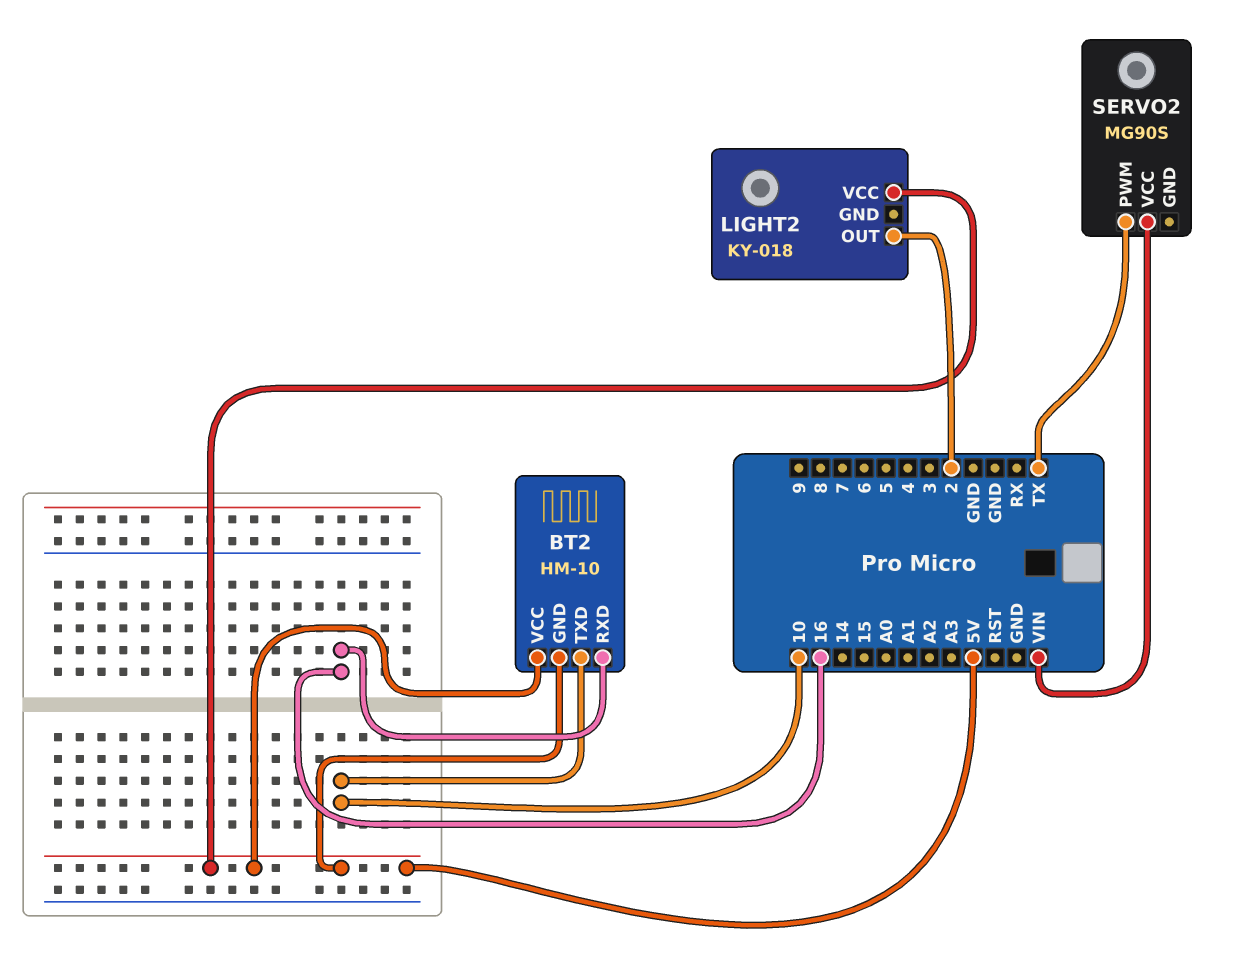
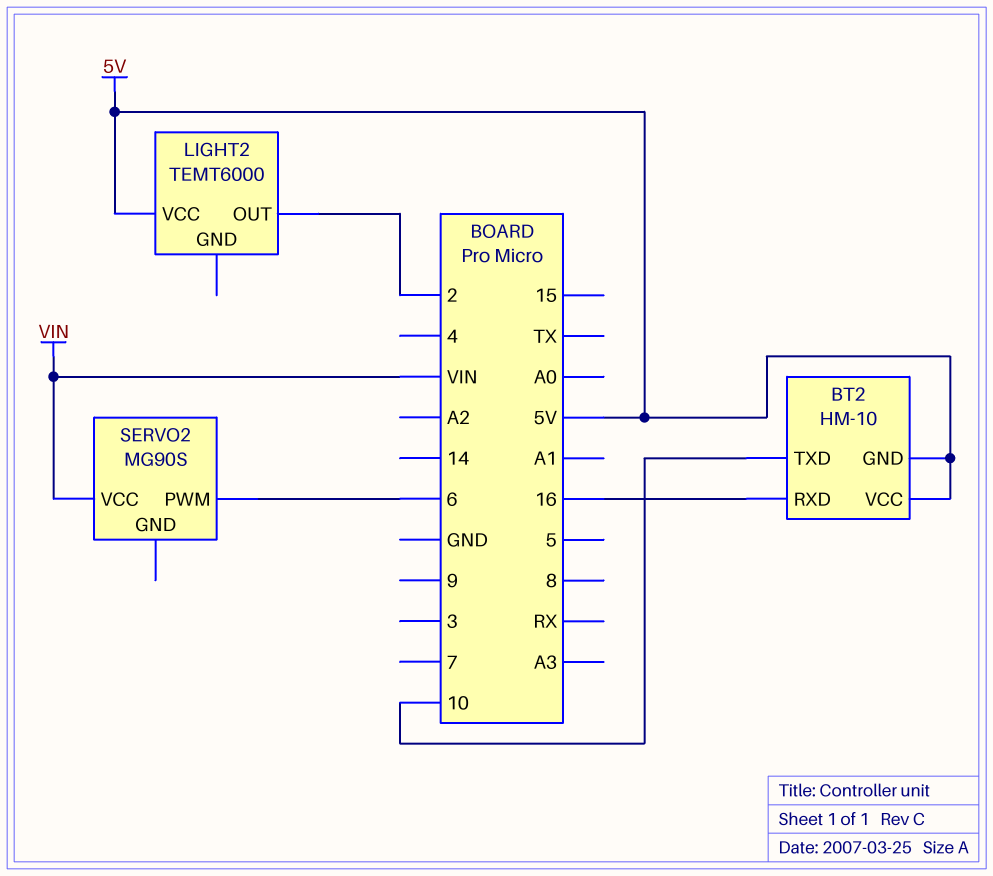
LIGHT2: KY-018 -> TEMT6000
SERVO2 pin PWM: TX -> 6

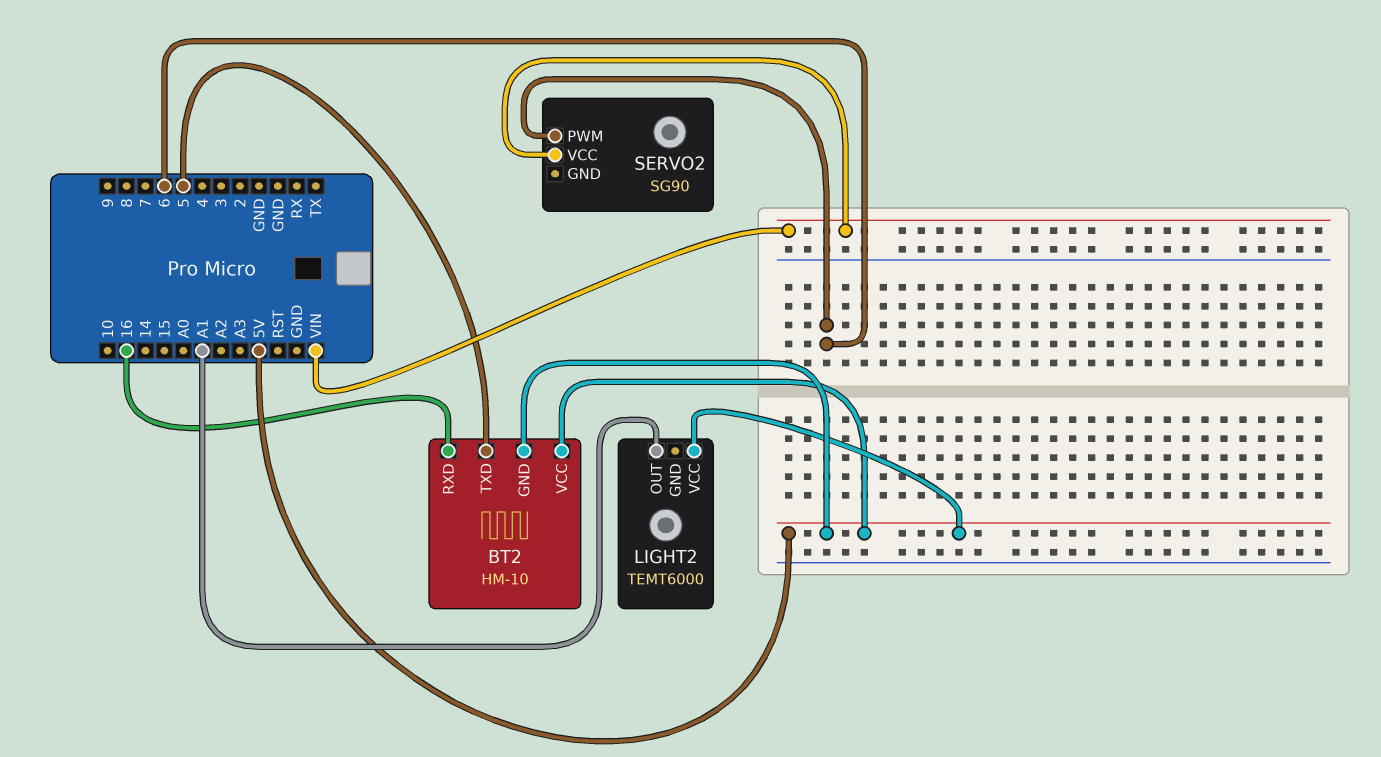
BT2 pin TXD: 10 -> 5
LIGHT2 pin OUT: 2 -> A1
SERVO2: MG90S -> SG90

